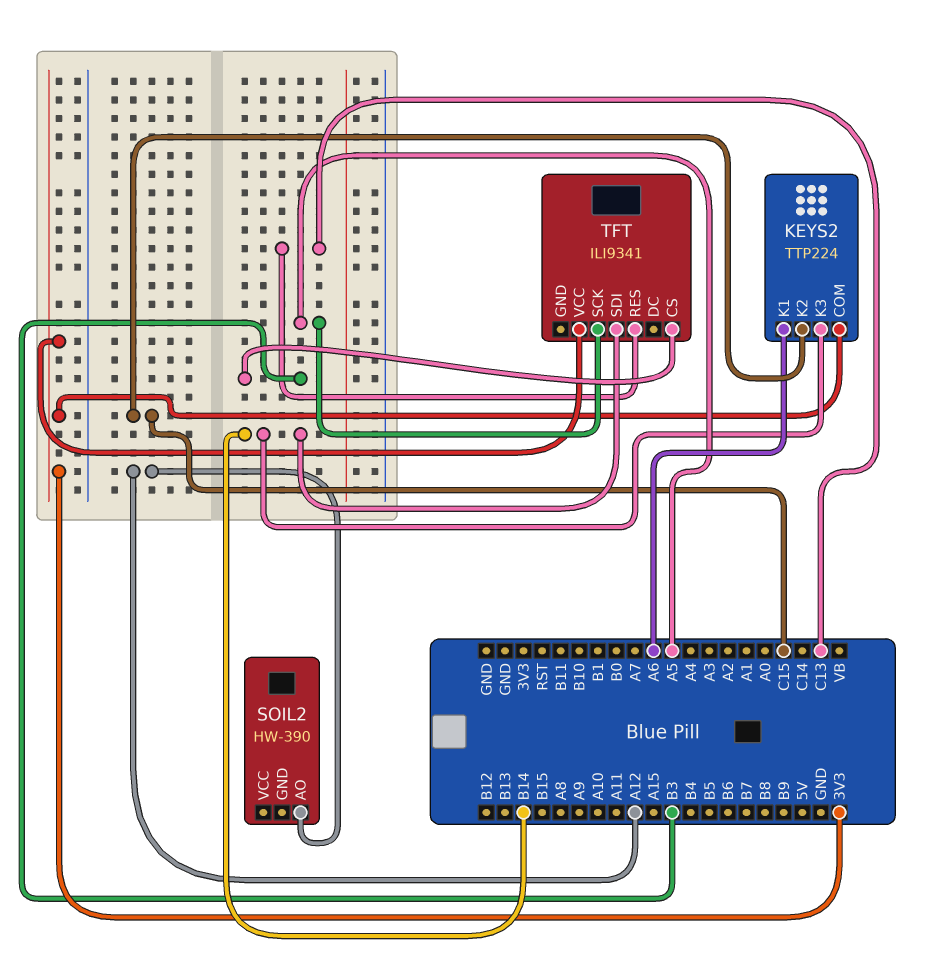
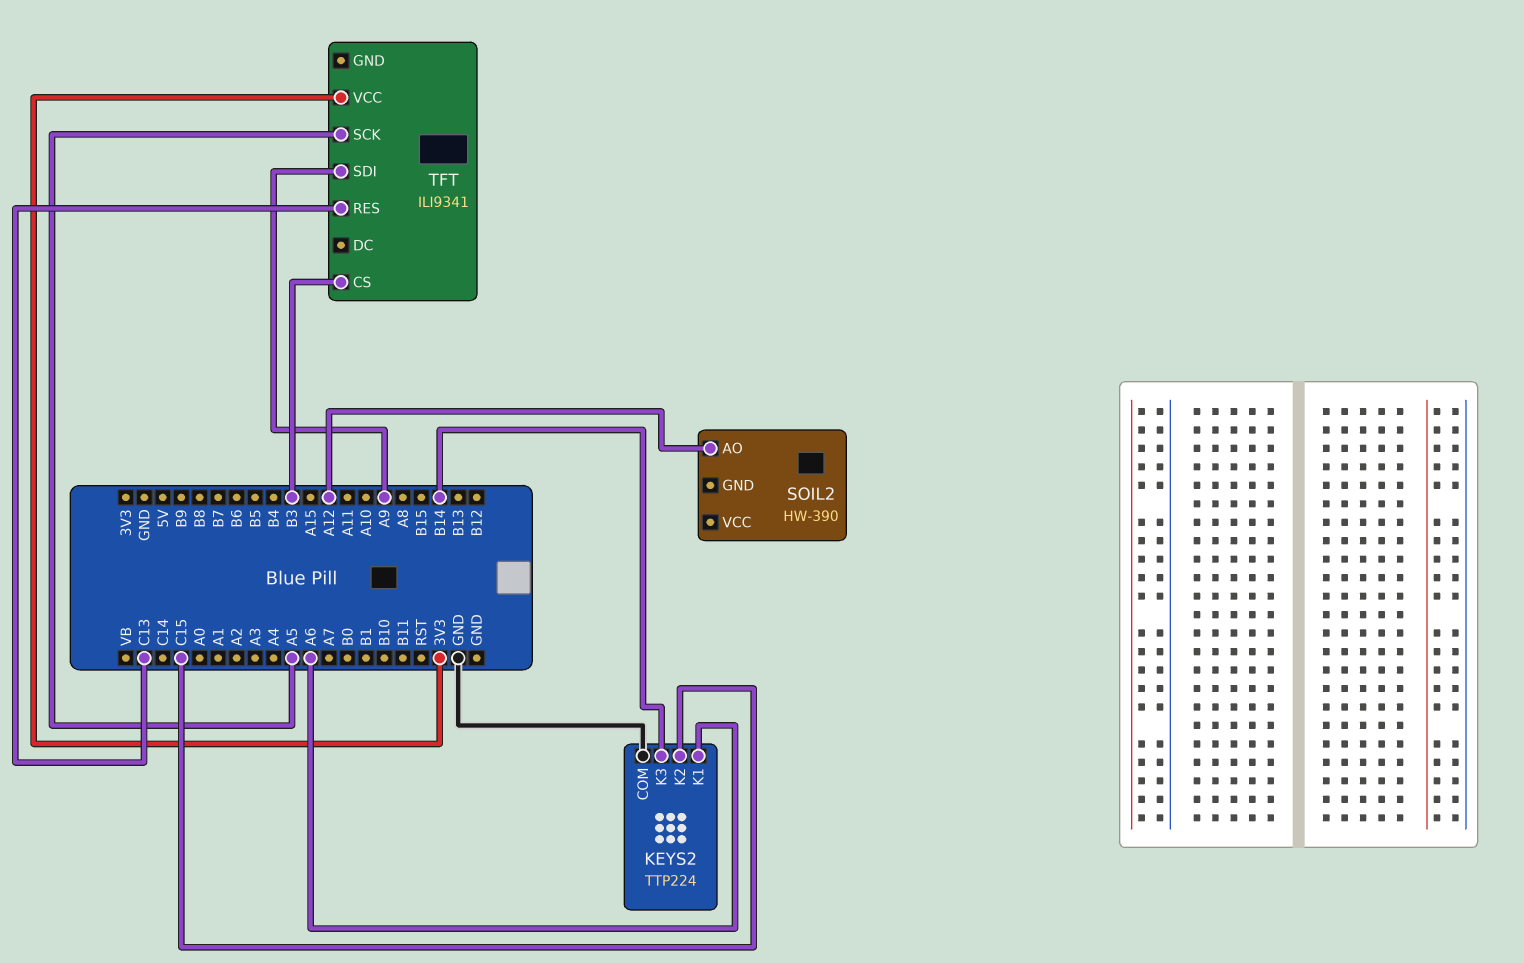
KEYS2 pin COM: 3V3 -> GND
TFT pin SDI: B14 -> A9

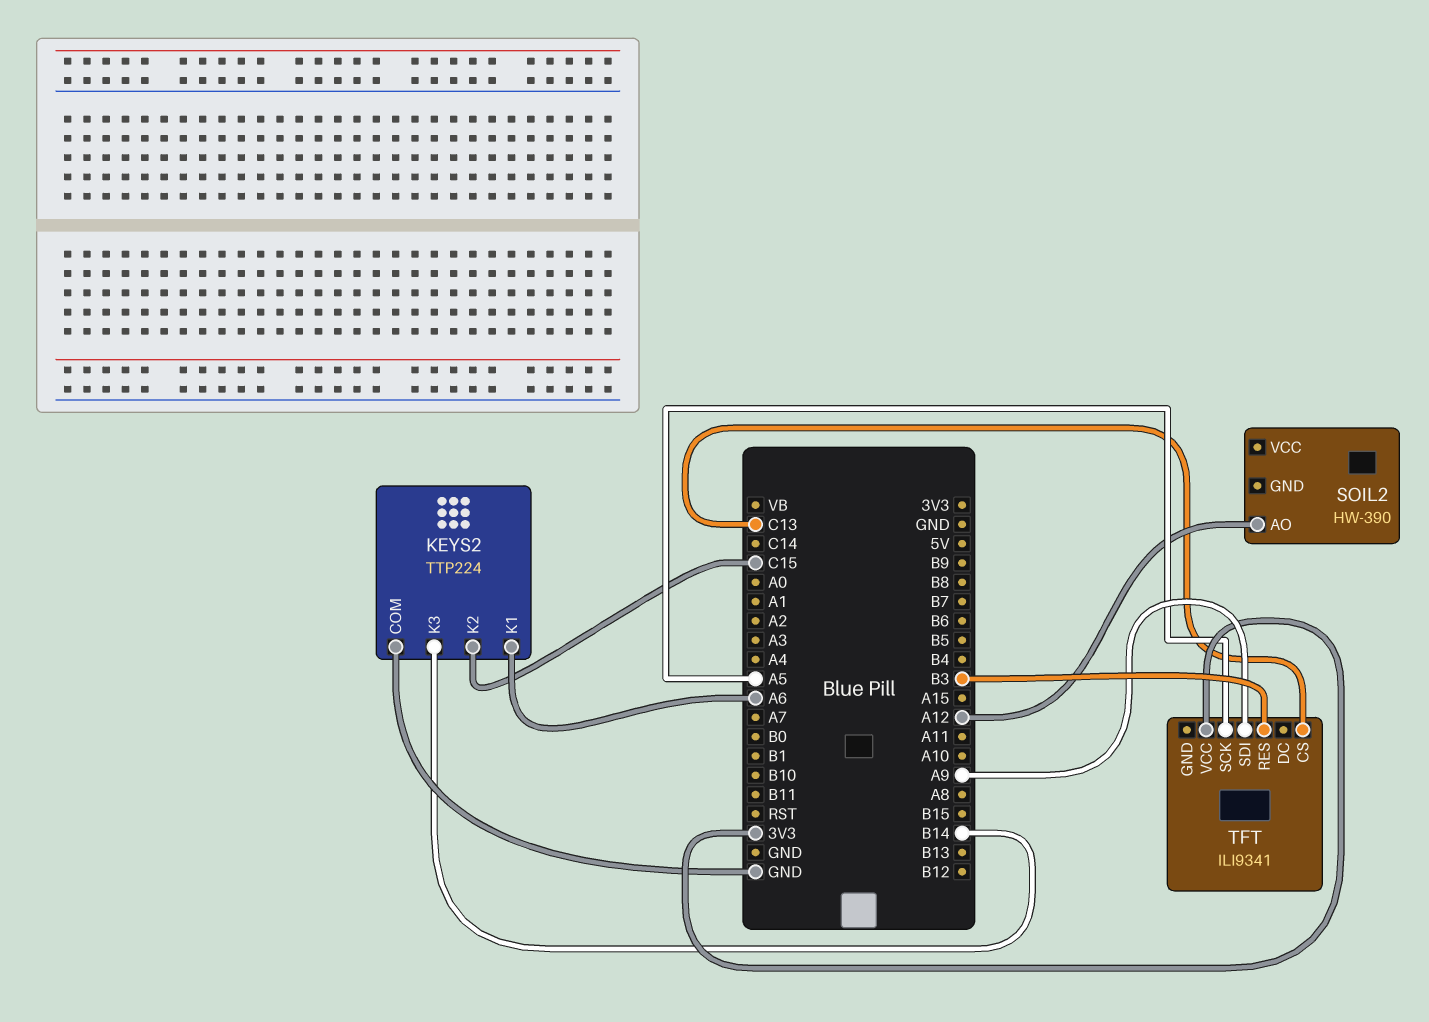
TFT pin CS: B3 -> C13
TFT pin RES: C13 -> B3

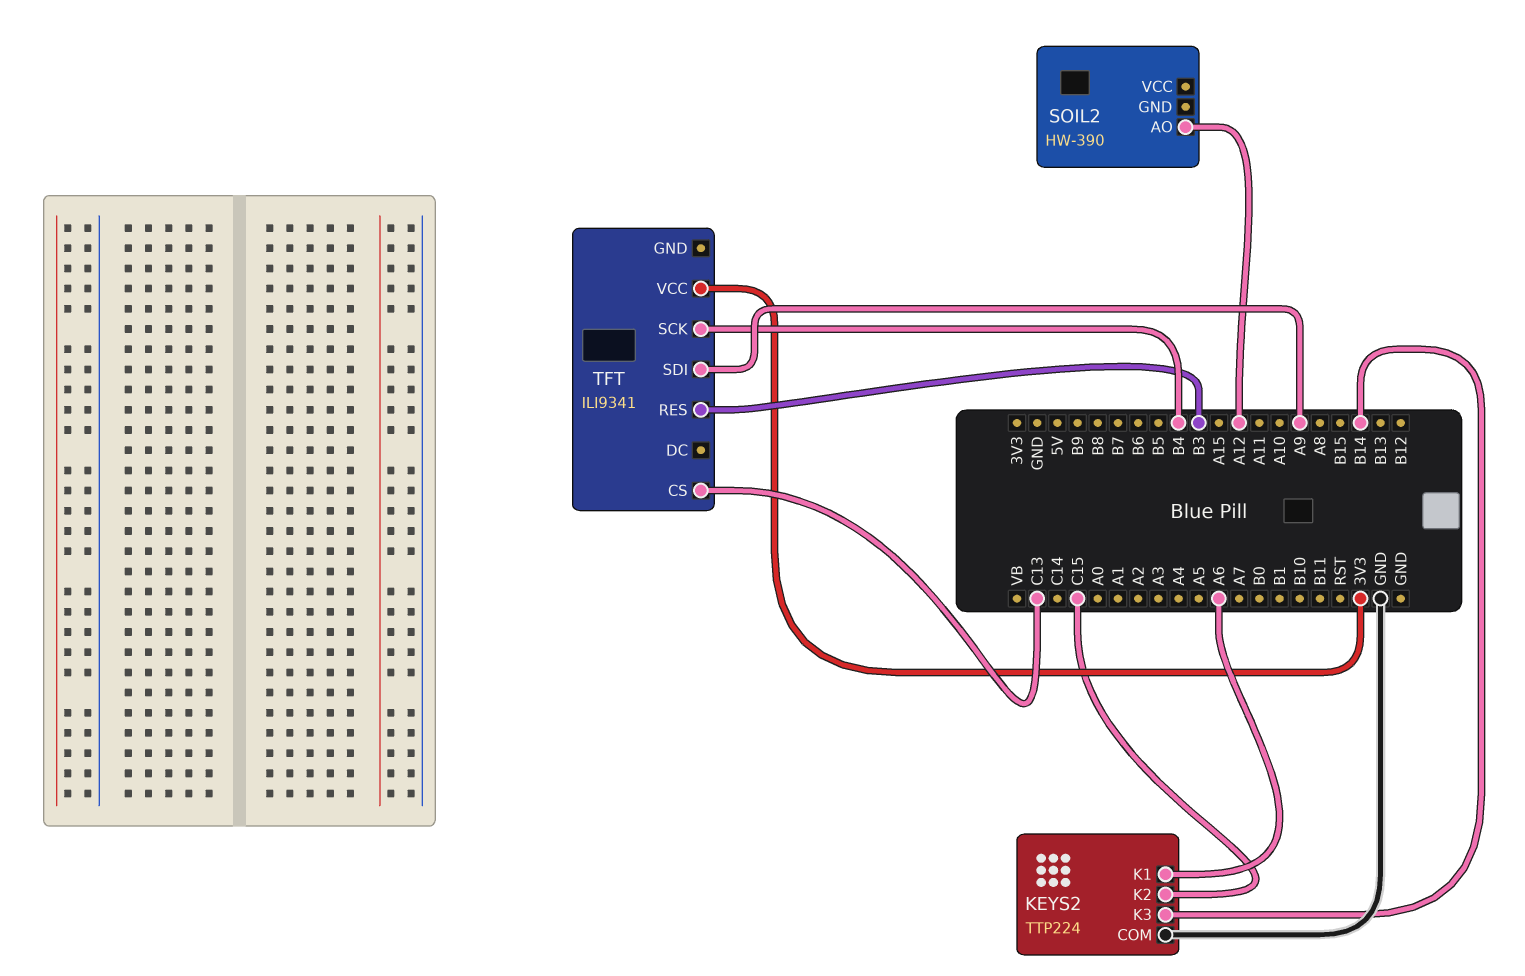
TFT pin SCK: A5 -> B4

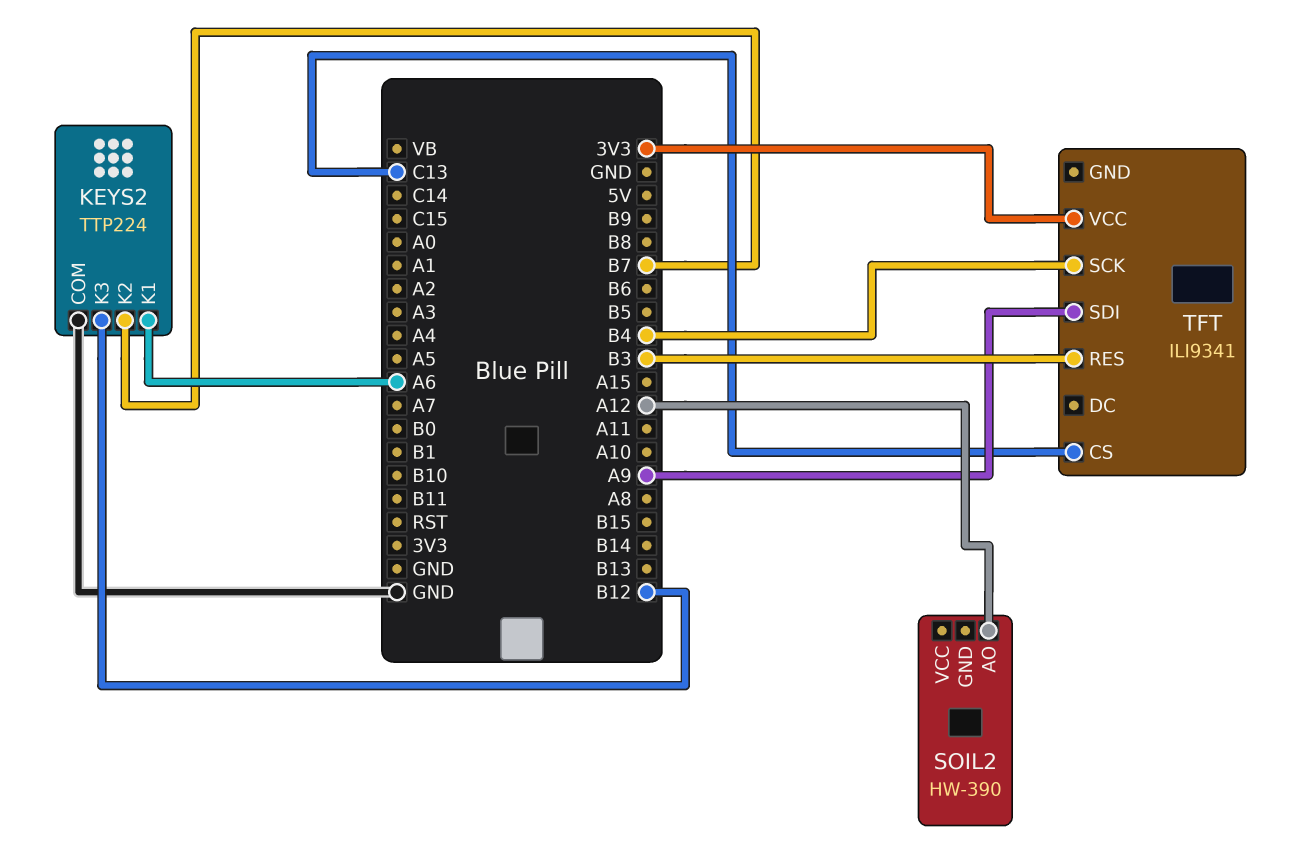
KEYS2 pin K2: C15 -> B7
KEYS2 pin K3: B14 -> B12

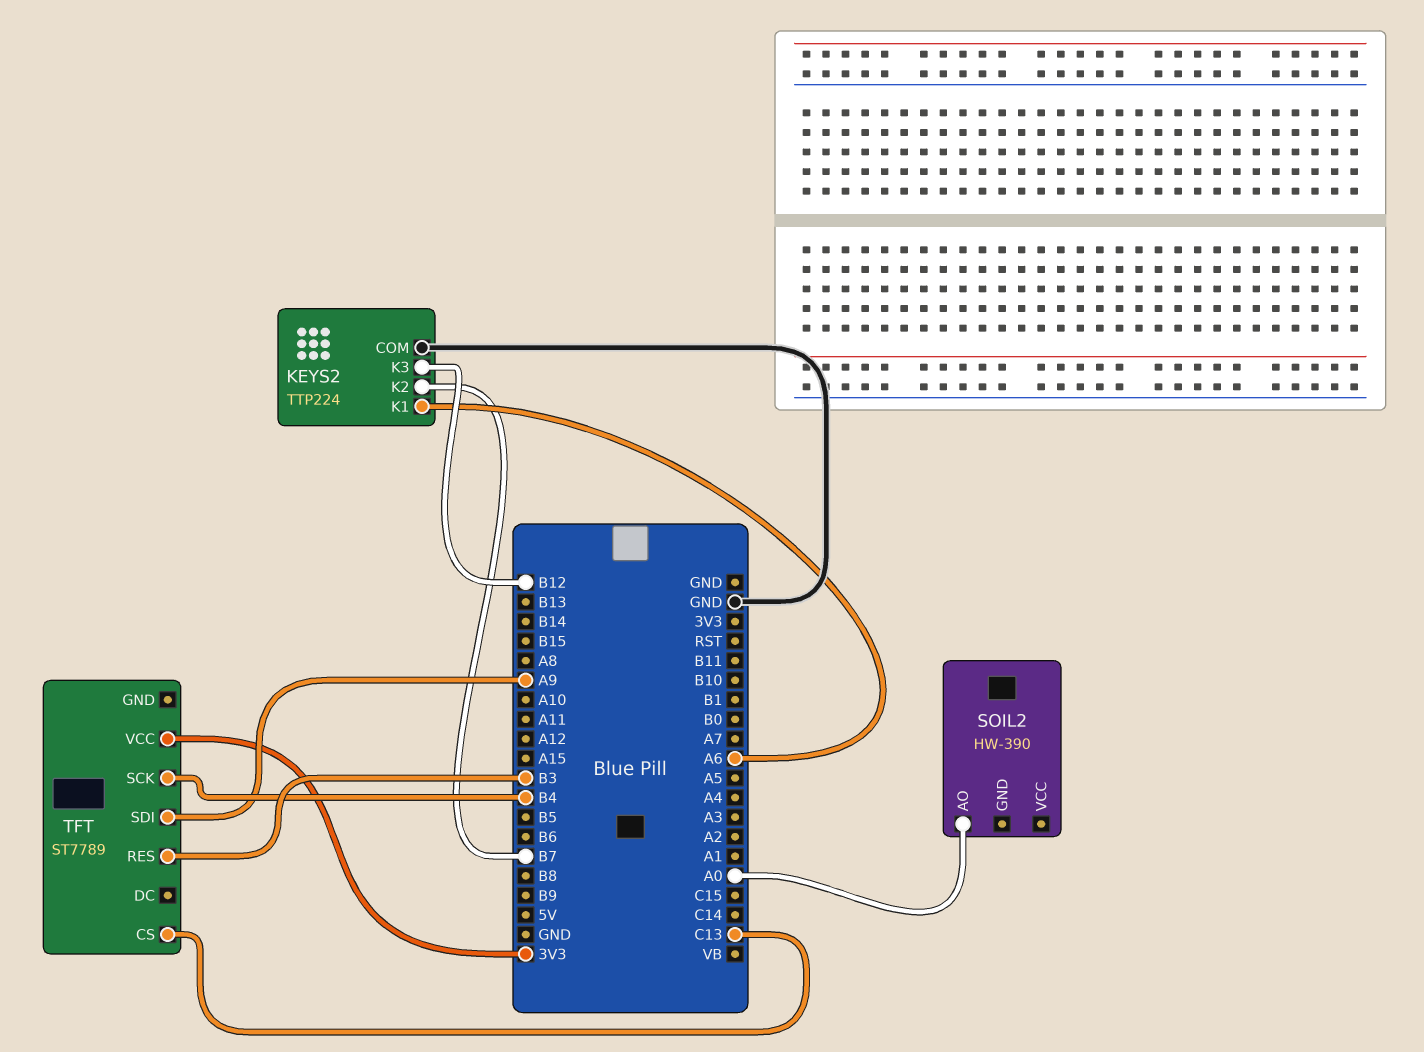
SOIL2 pin AO: A12 -> A0
TFT: ILI9341 -> ST7789

